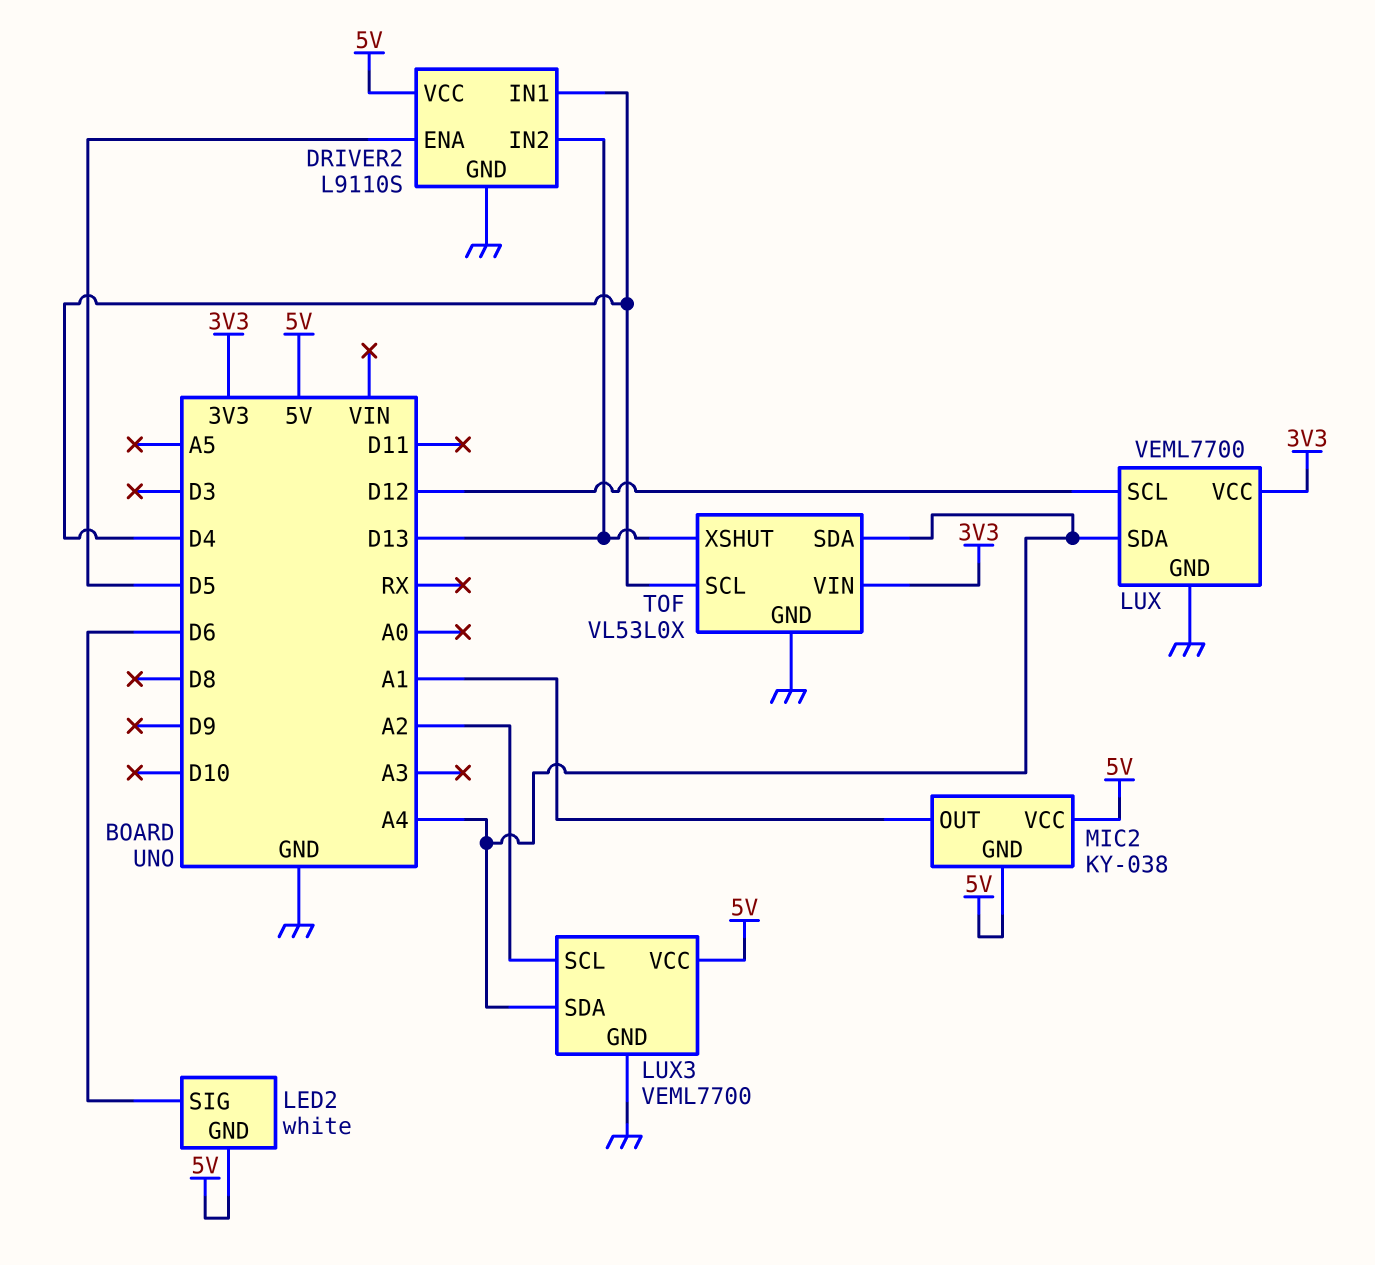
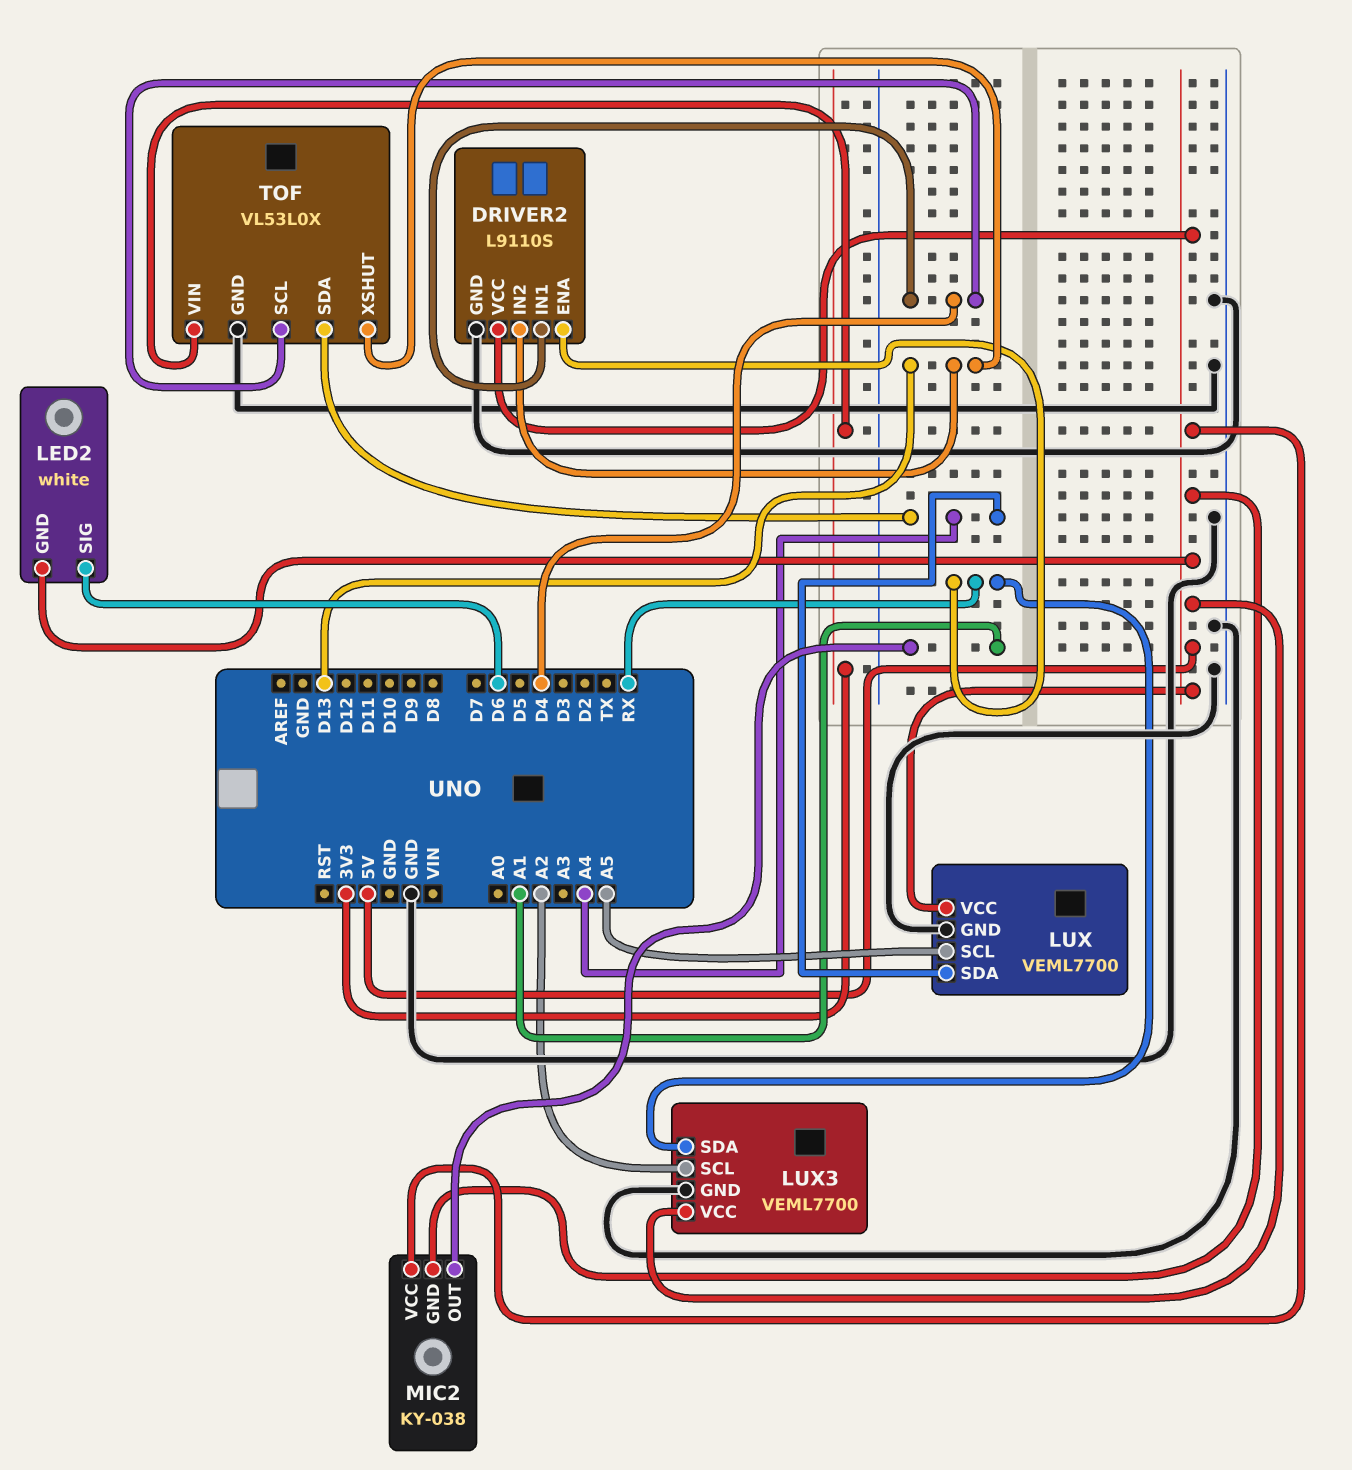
DRIVER2 pin ENA: D5 -> RX
LUX pin SCL: D12 -> A5
LUX pin VCC: 3V3 -> 5V
LUX3 pin SDA: A4 -> RX

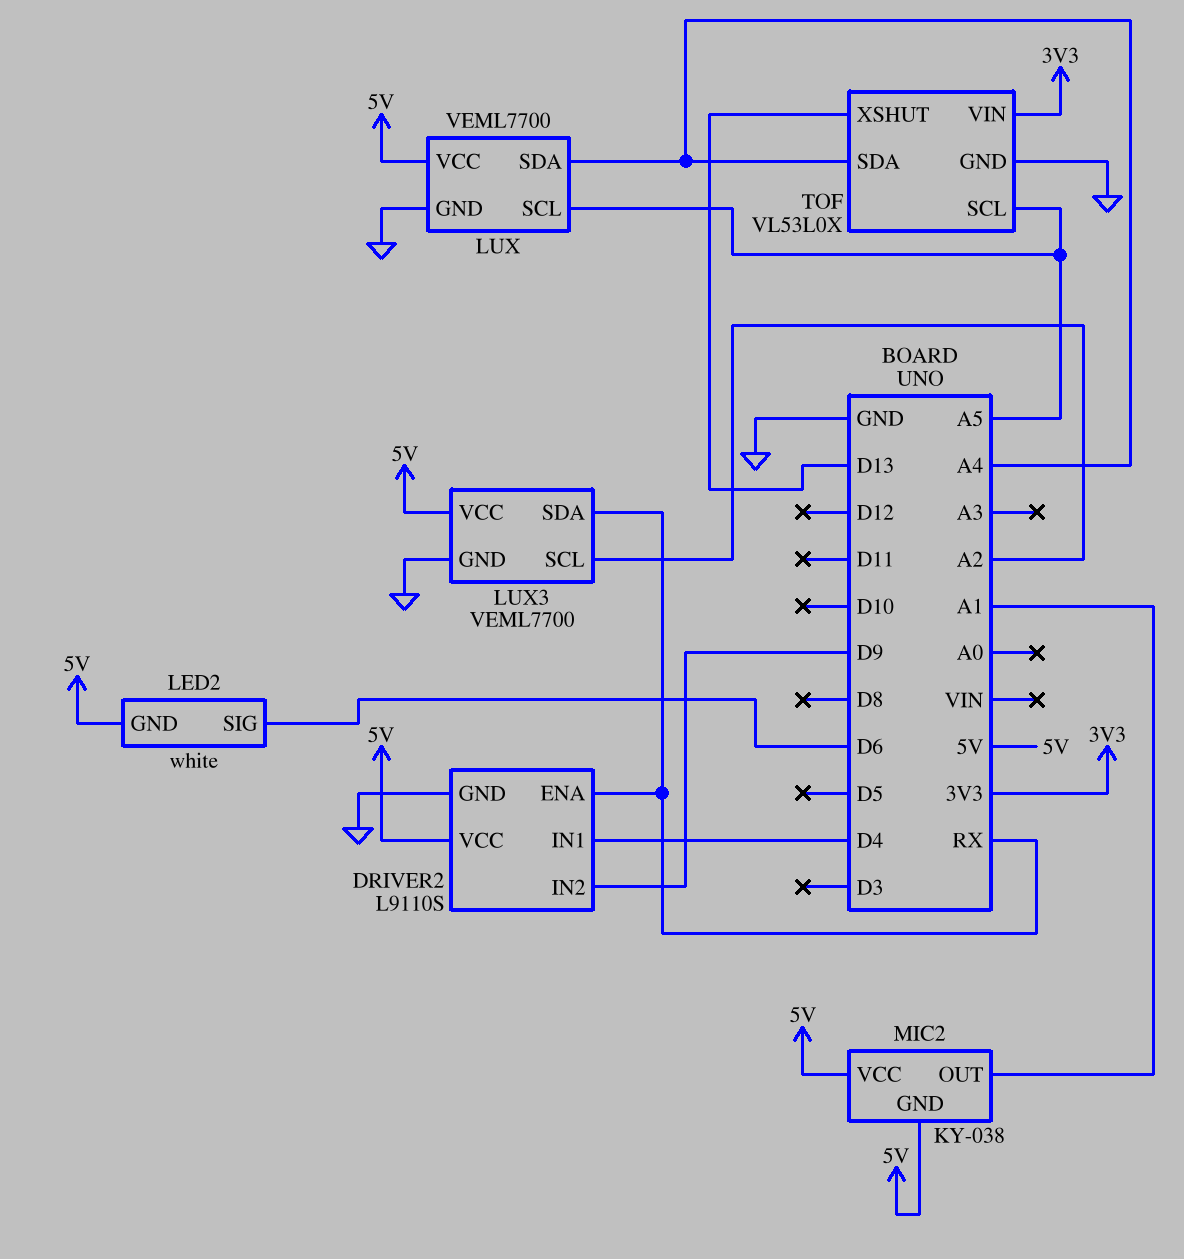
DRIVER2 pin IN2: D13 -> D9
TOF pin SCL: D4 -> A5

